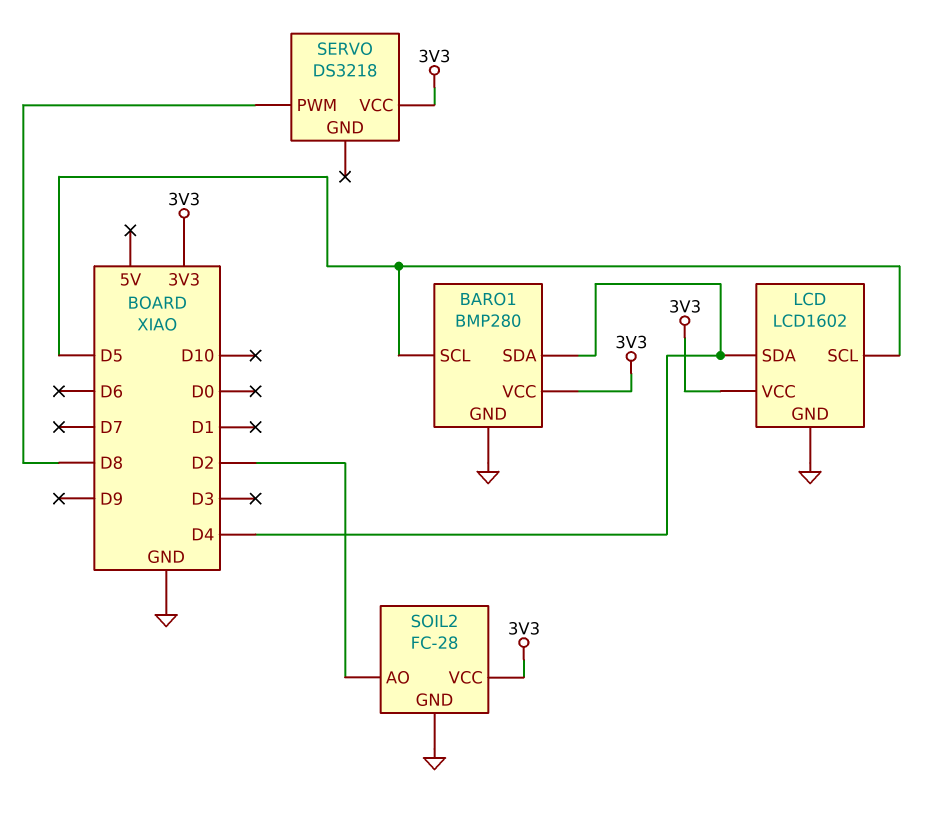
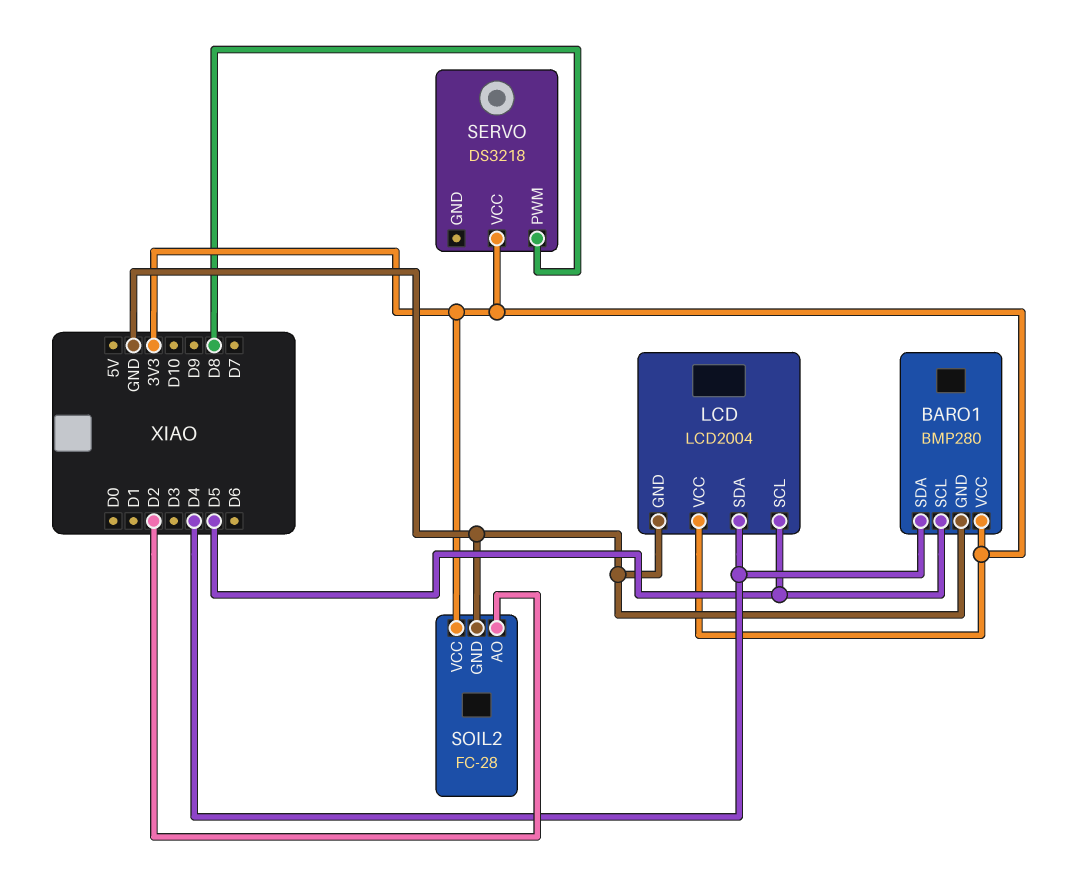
LCD: LCD1602 -> LCD2004

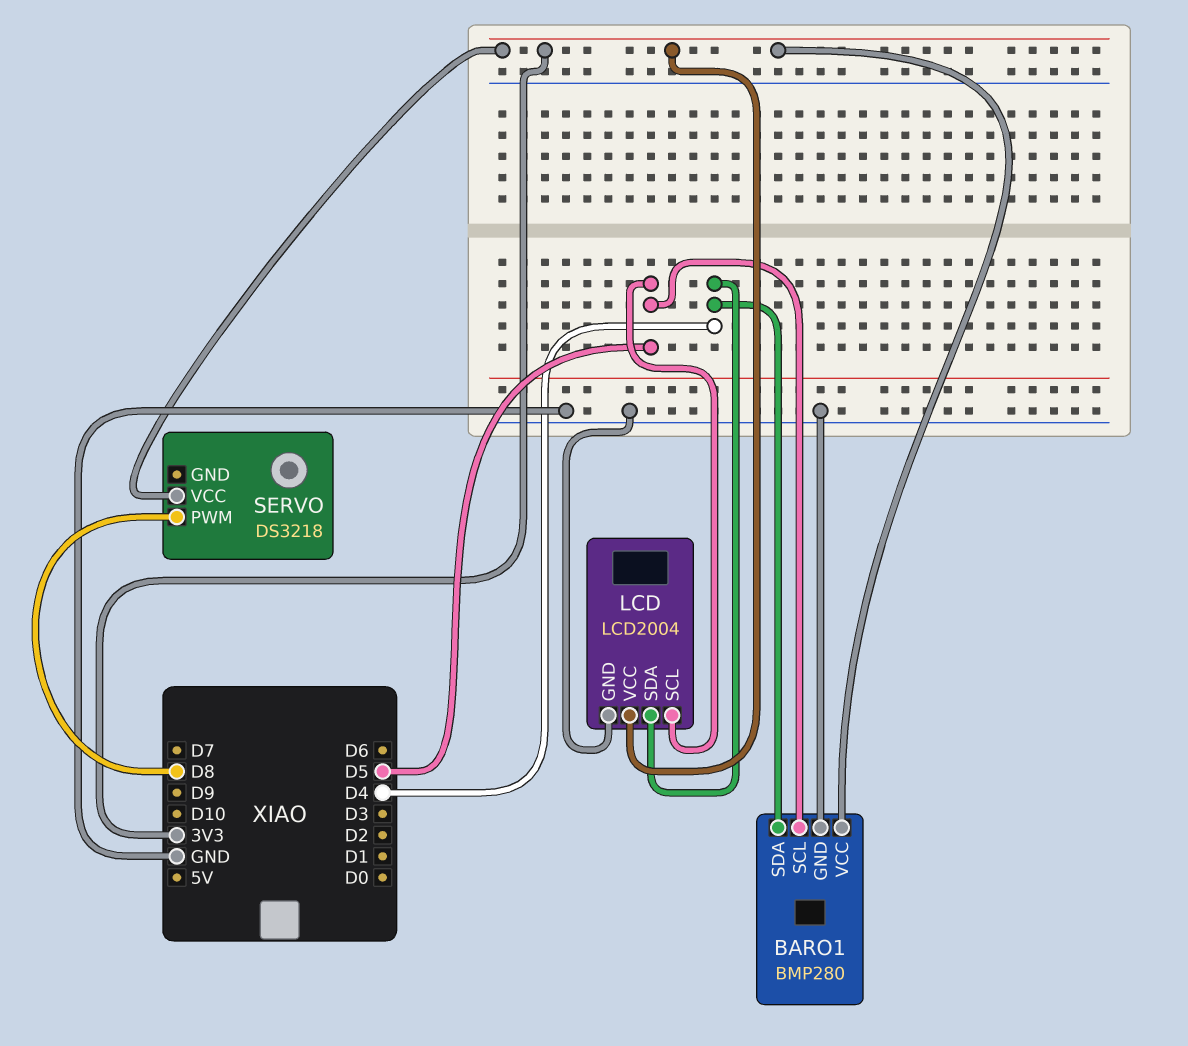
SOIL2: FC-28 -> none
SOIL2 pin AO: D2 -> none
SOIL2 pin GND: GND -> none
SOIL2 pin VCC: 3V3 -> none

